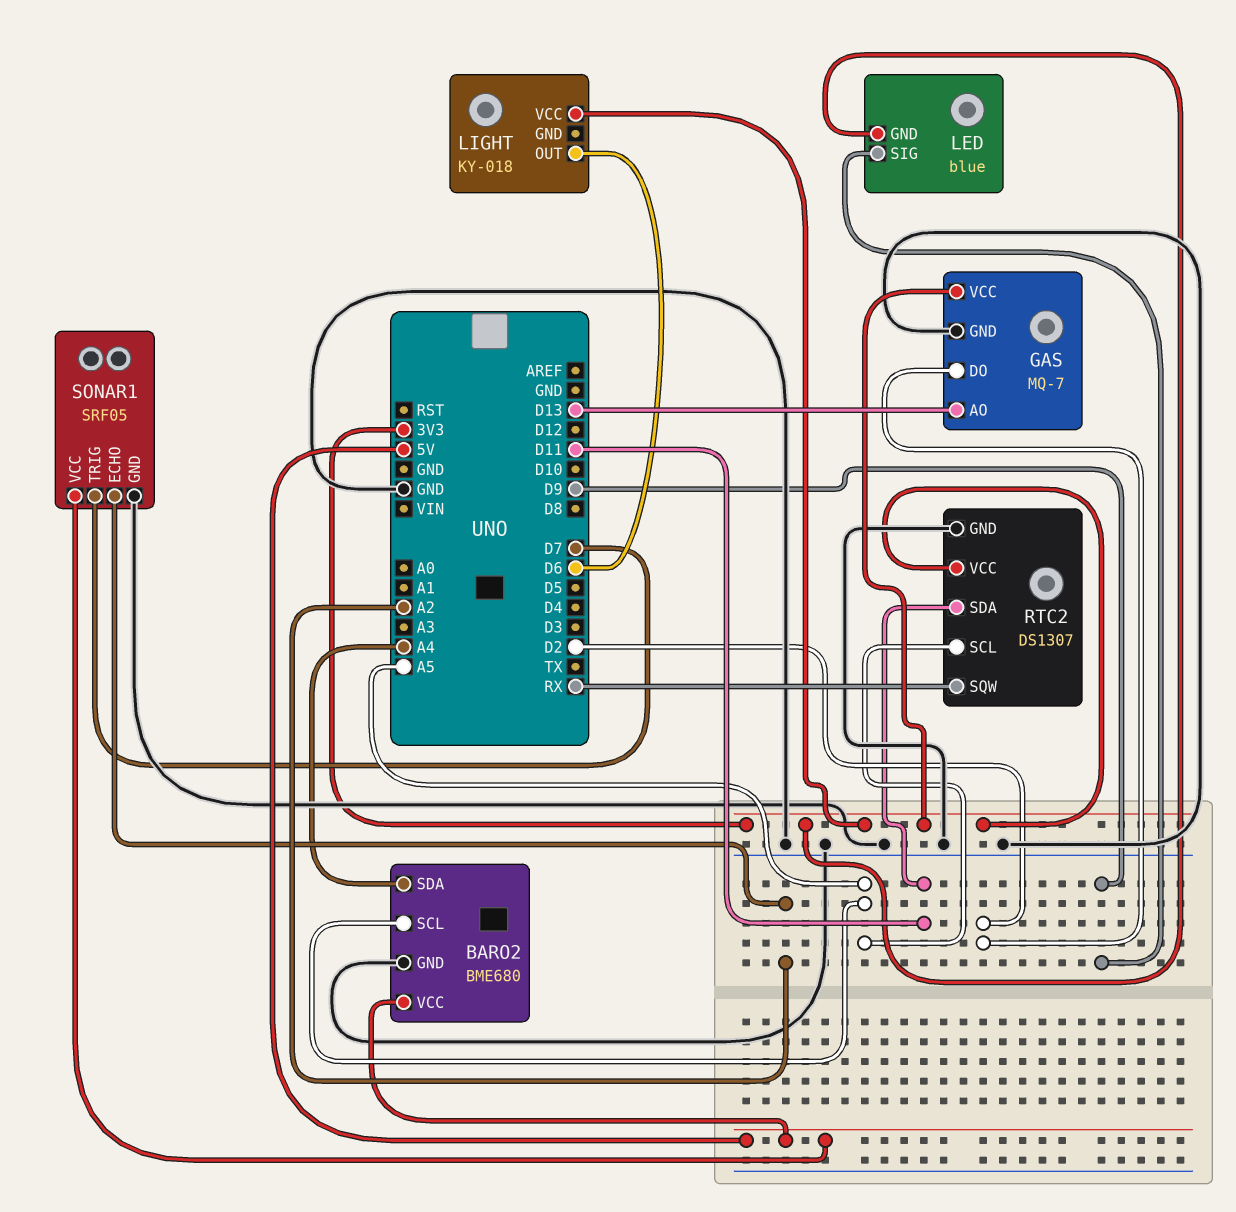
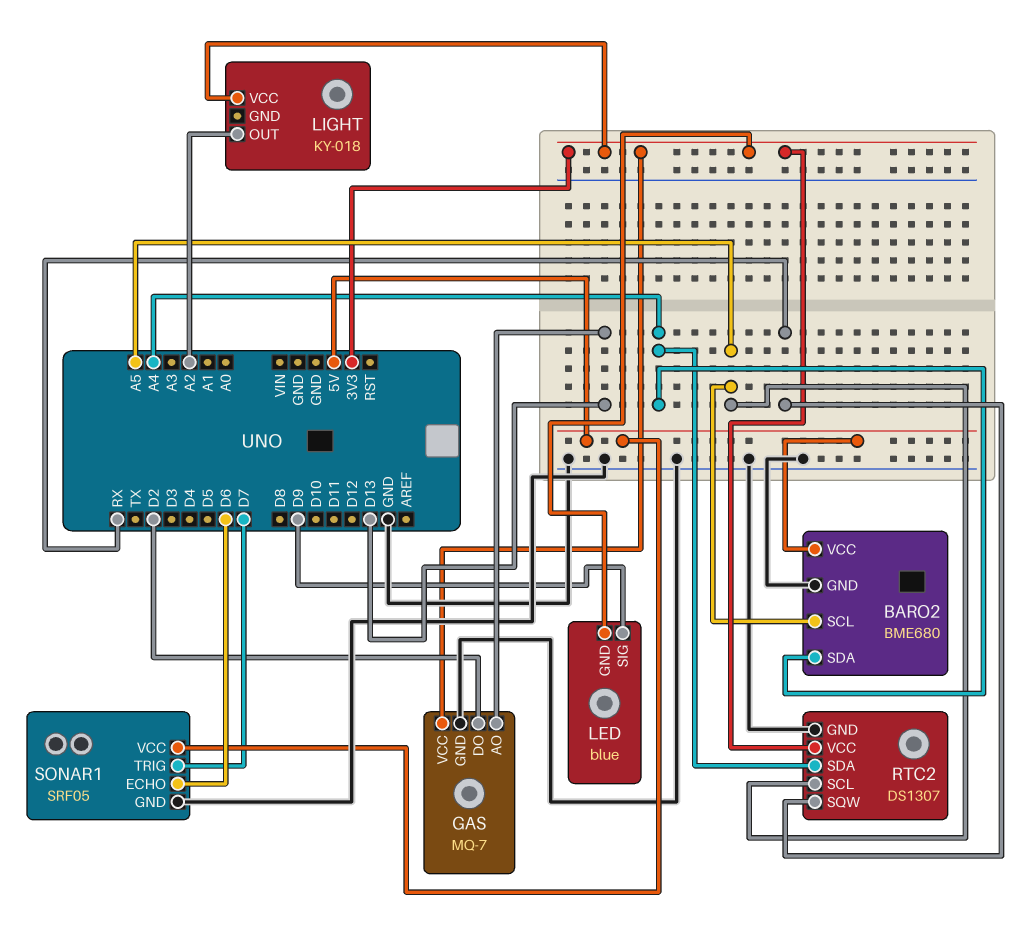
LIGHT pin OUT: D6 -> A2
RTC2 pin SDA: D11 -> A4
SONAR1 pin ECHO: A2 -> D6

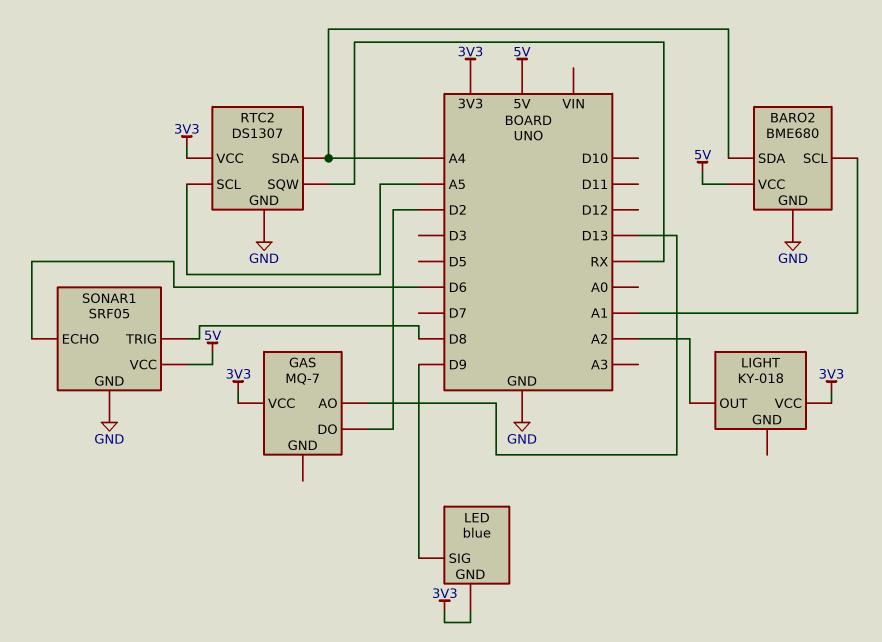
BARO2 pin SCL: A5 -> A1
GAS pin GND: GND -> none
SONAR1 pin TRIG: D7 -> D8

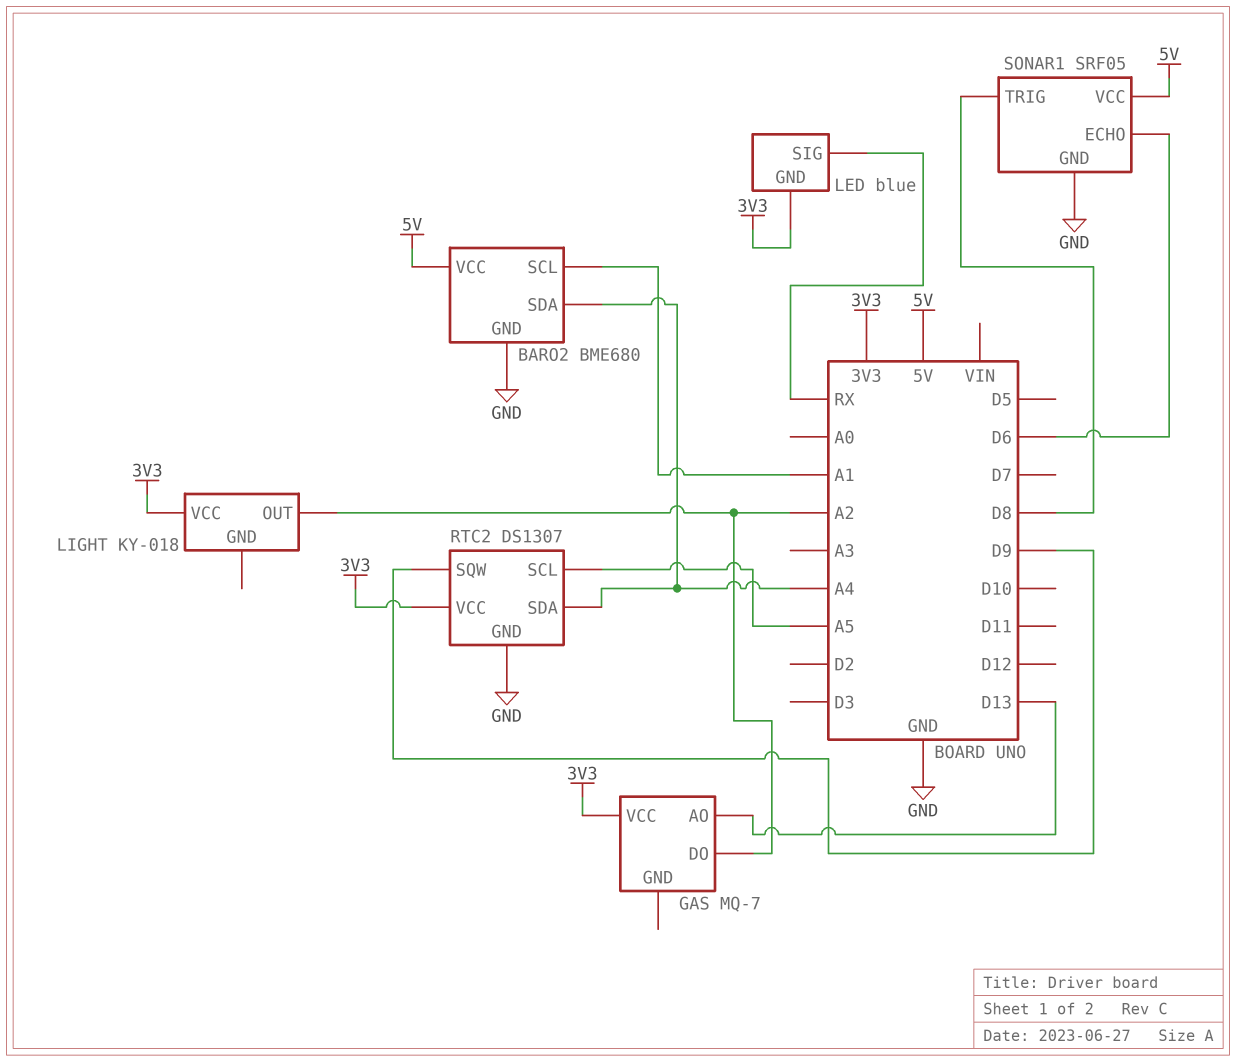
GAS pin DO: D2 -> A2
LED pin SIG: D9 -> RX
RTC2 pin SQW: RX -> D9

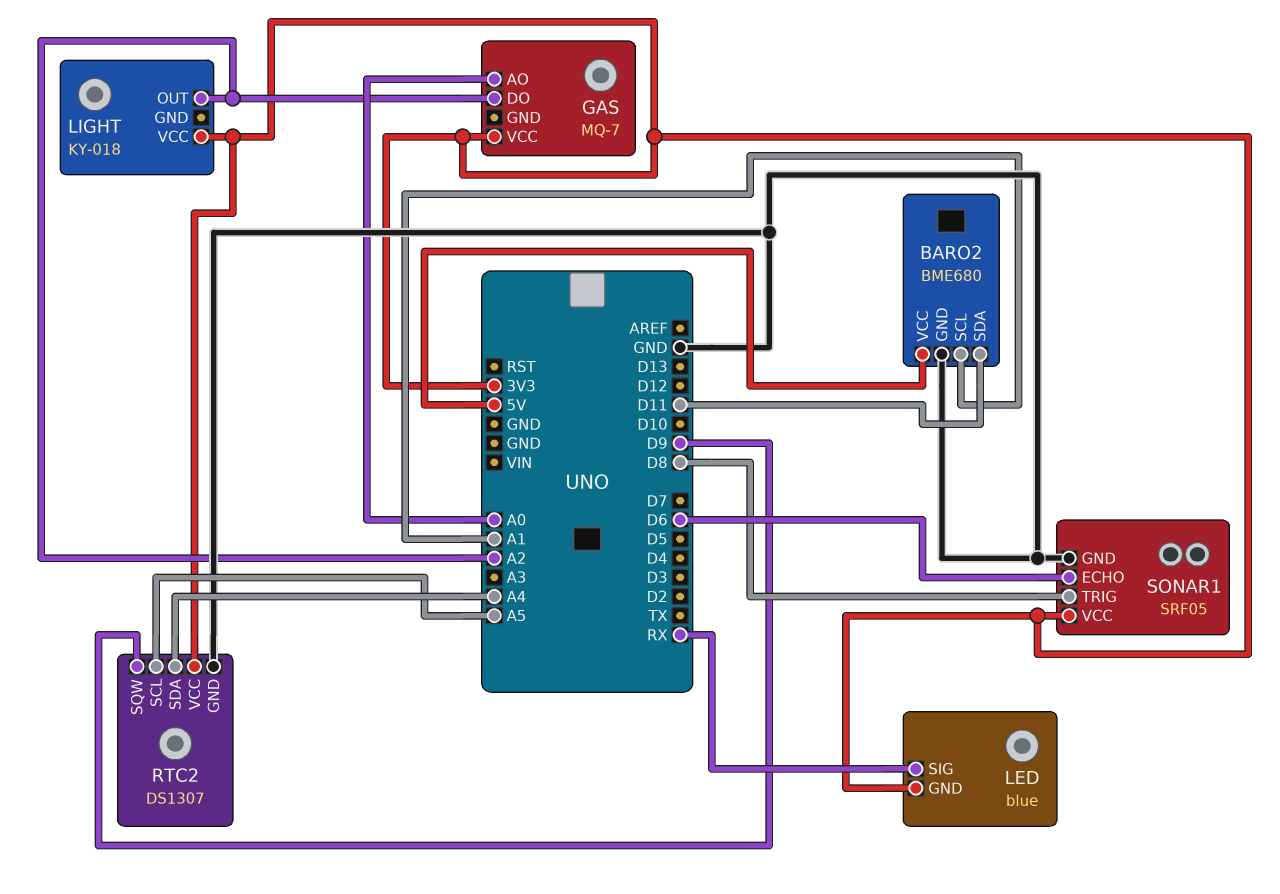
BARO2 pin SDA: A4 -> D11
GAS pin AO: D13 -> A0
SONAR1 pin VCC: 5V -> 3V3

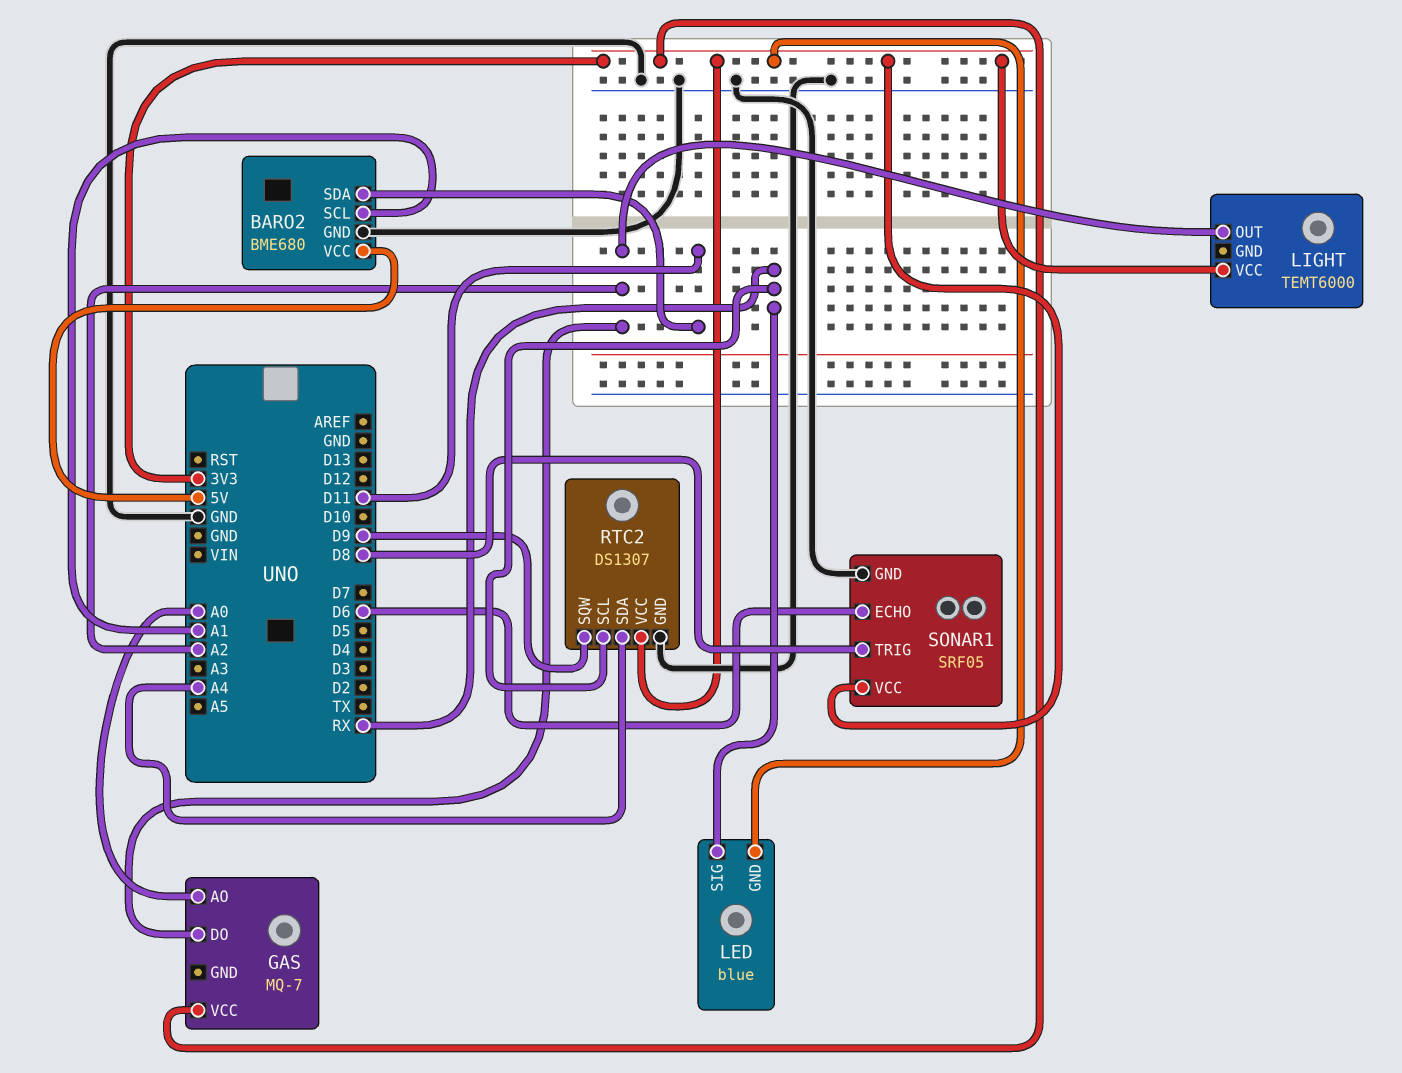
LIGHT: KY-018 -> TEMT6000
RTC2 pin SCL: A5 -> RX

